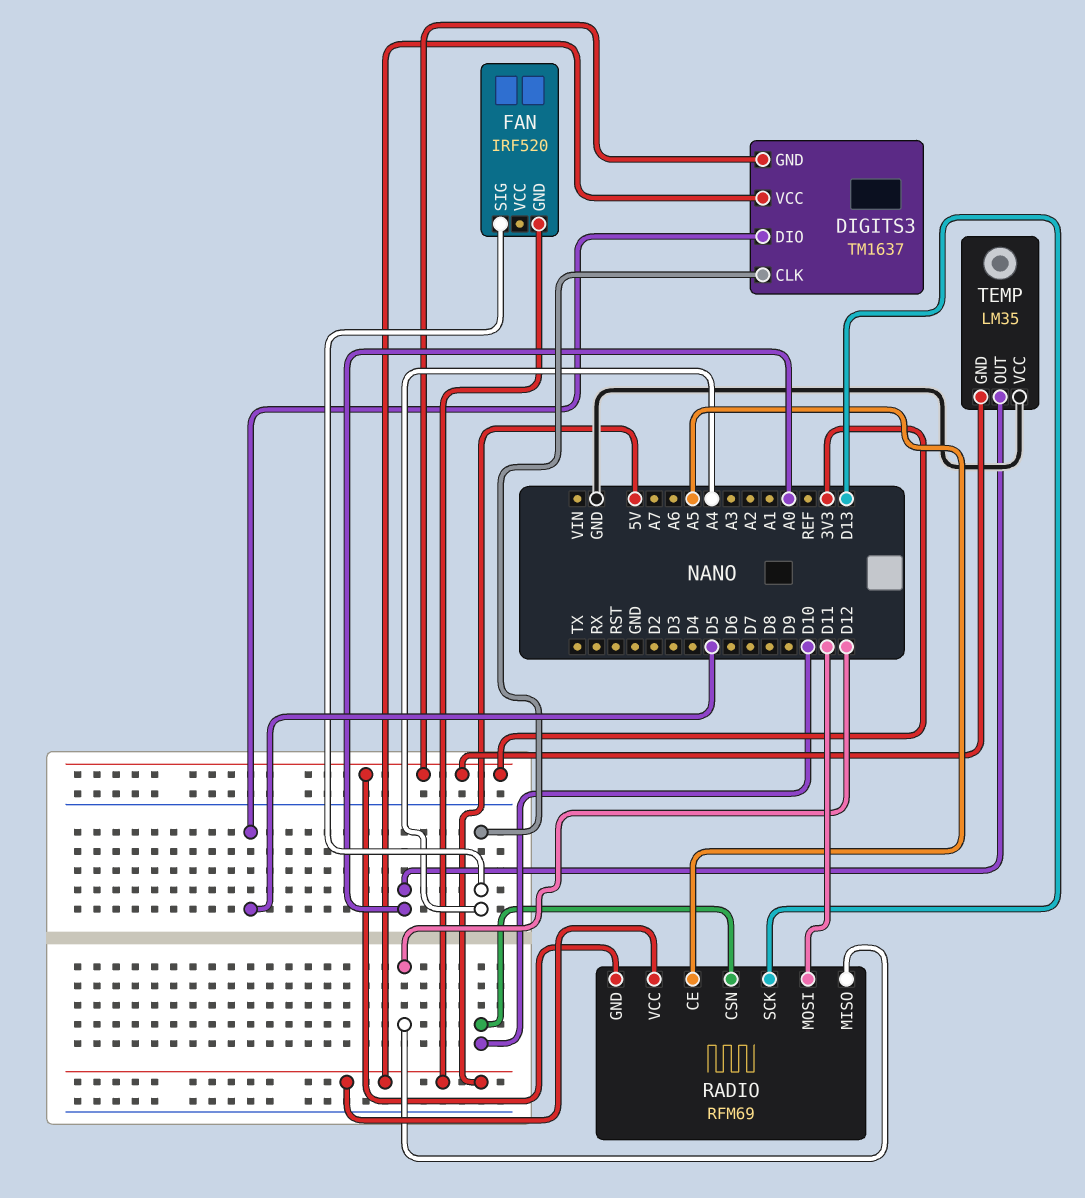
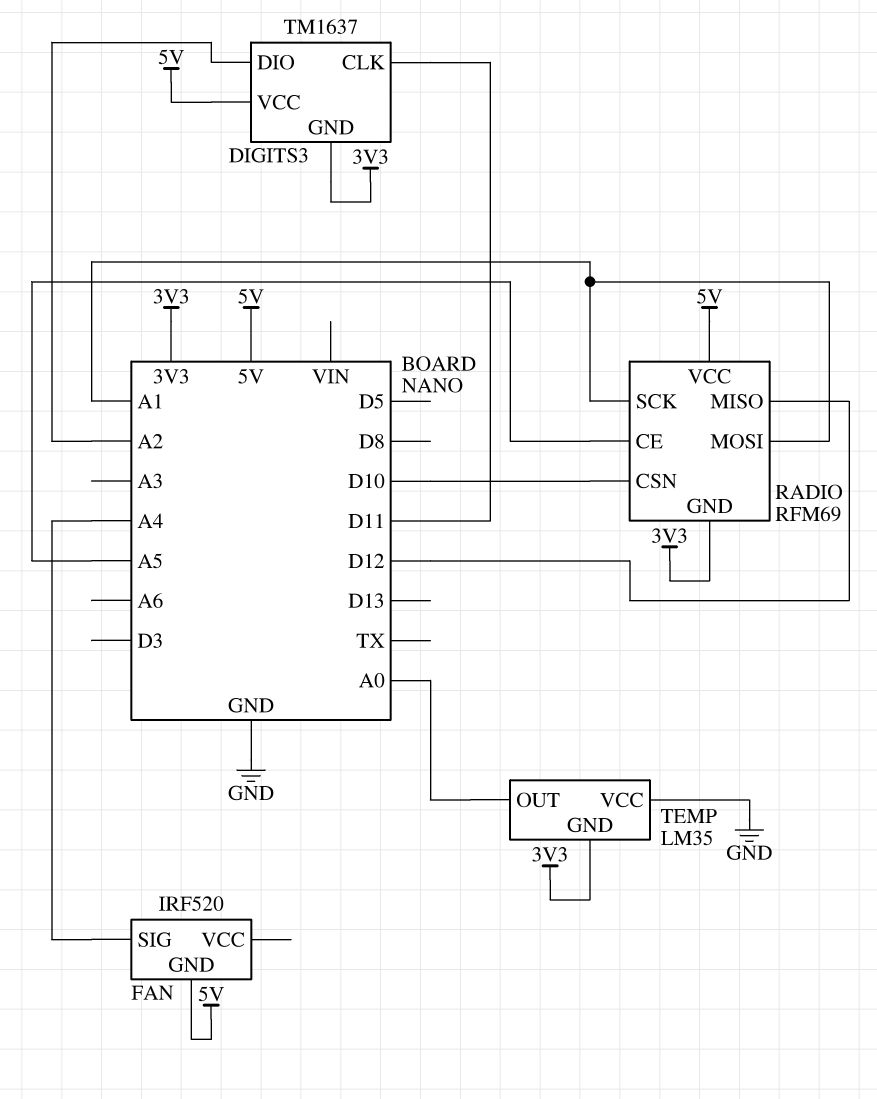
DIGITS3 pin CLK: A4 -> D11
DIGITS3 pin DIO: D5 -> A2
RADIO pin MOSI: D11 -> A1
RADIO pin SCK: D13 -> A1

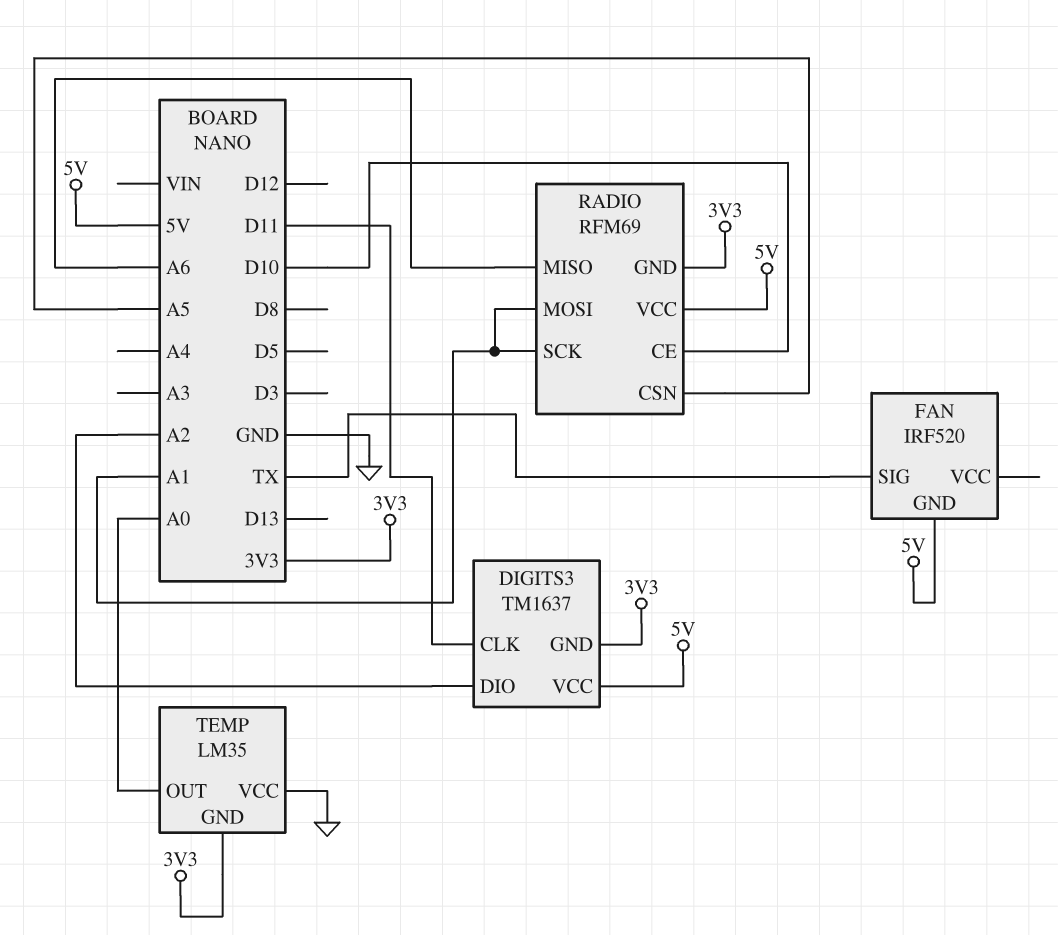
FAN pin SIG: A4 -> TX
RADIO pin CE: A5 -> D10
RADIO pin CSN: D10 -> A5
RADIO pin MISO: D12 -> A6

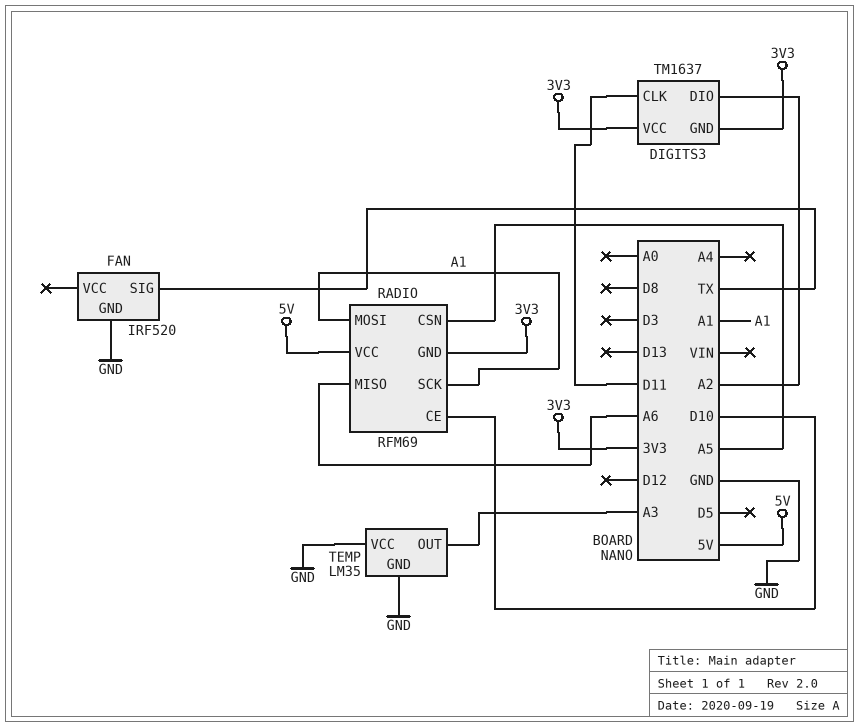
DIGITS3 pin VCC: 5V -> 3V3
FAN pin GND: 5V -> GND
TEMP pin GND: 3V3 -> GND
TEMP pin OUT: A0 -> A3

